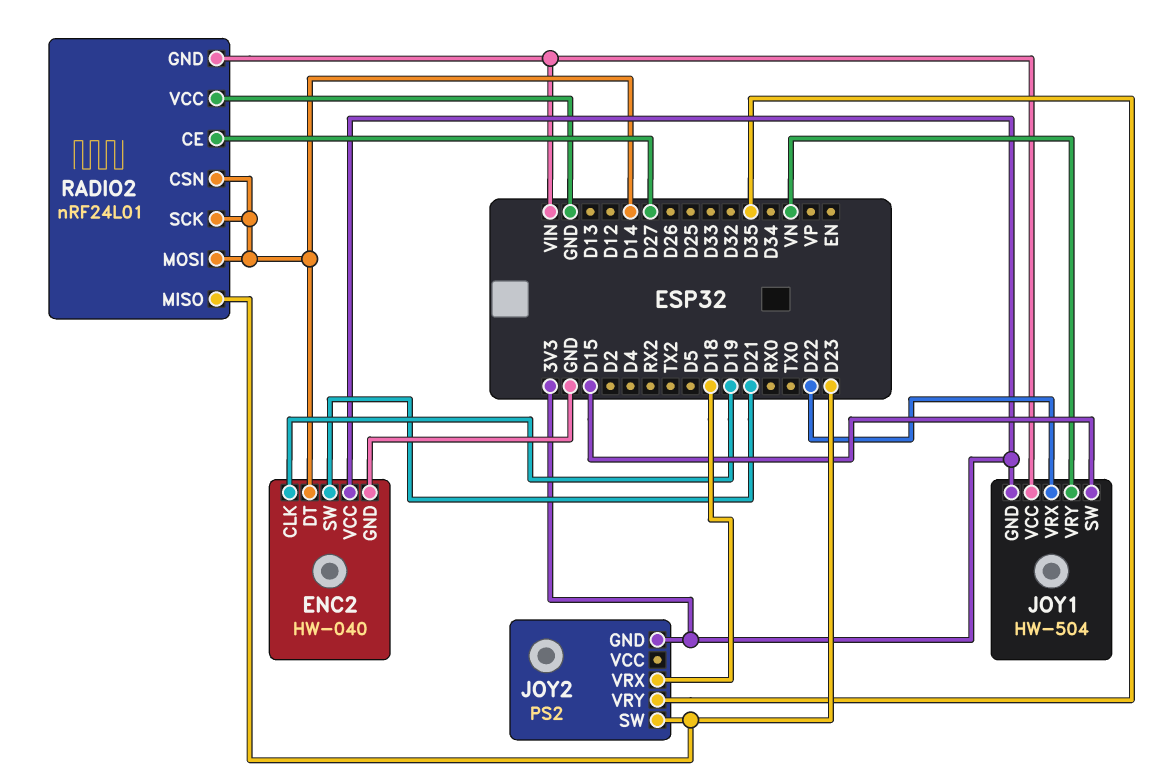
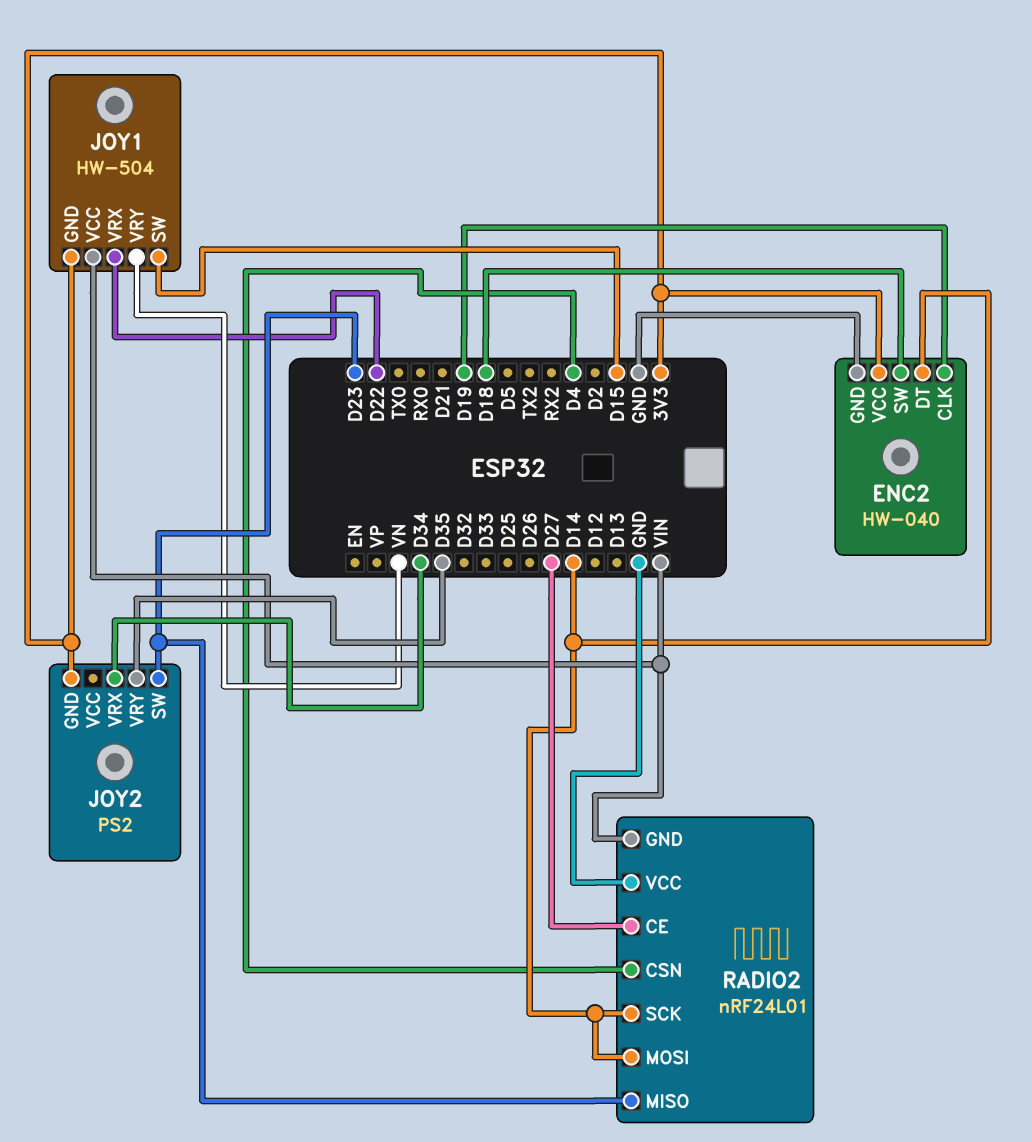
ENC2 pin SW: D21 -> D18
JOY2 pin VRX: D18 -> D34
RADIO2 pin CSN: D14 -> D4

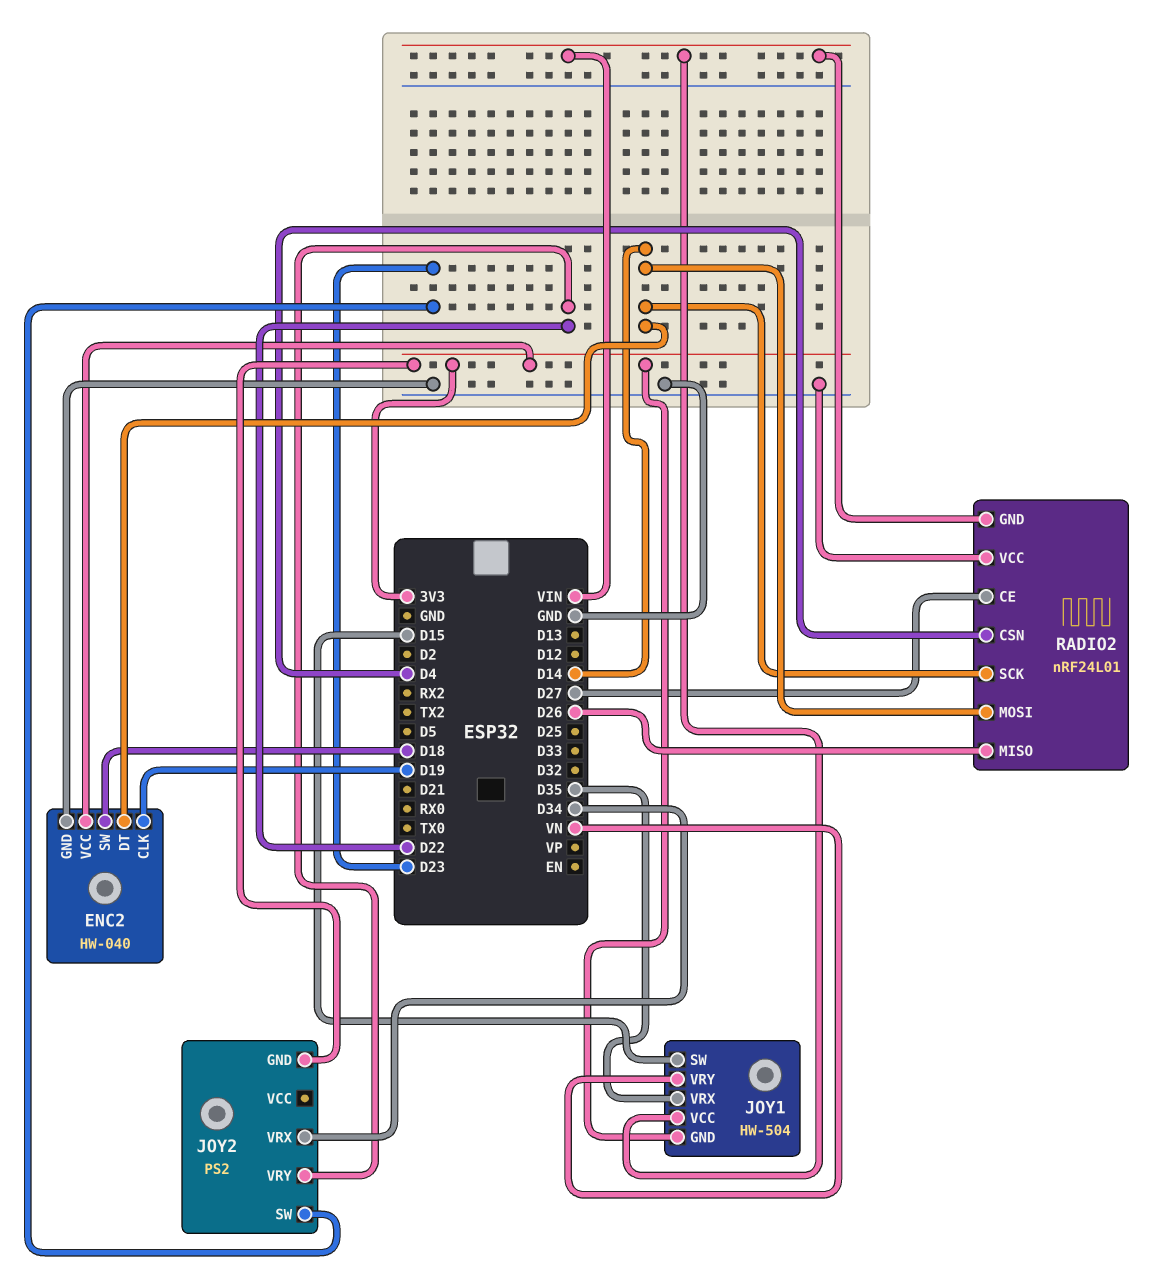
JOY1 pin VRX: D22 -> D35
JOY2 pin VRY: D35 -> D22
RADIO2 pin MISO: D23 -> D26

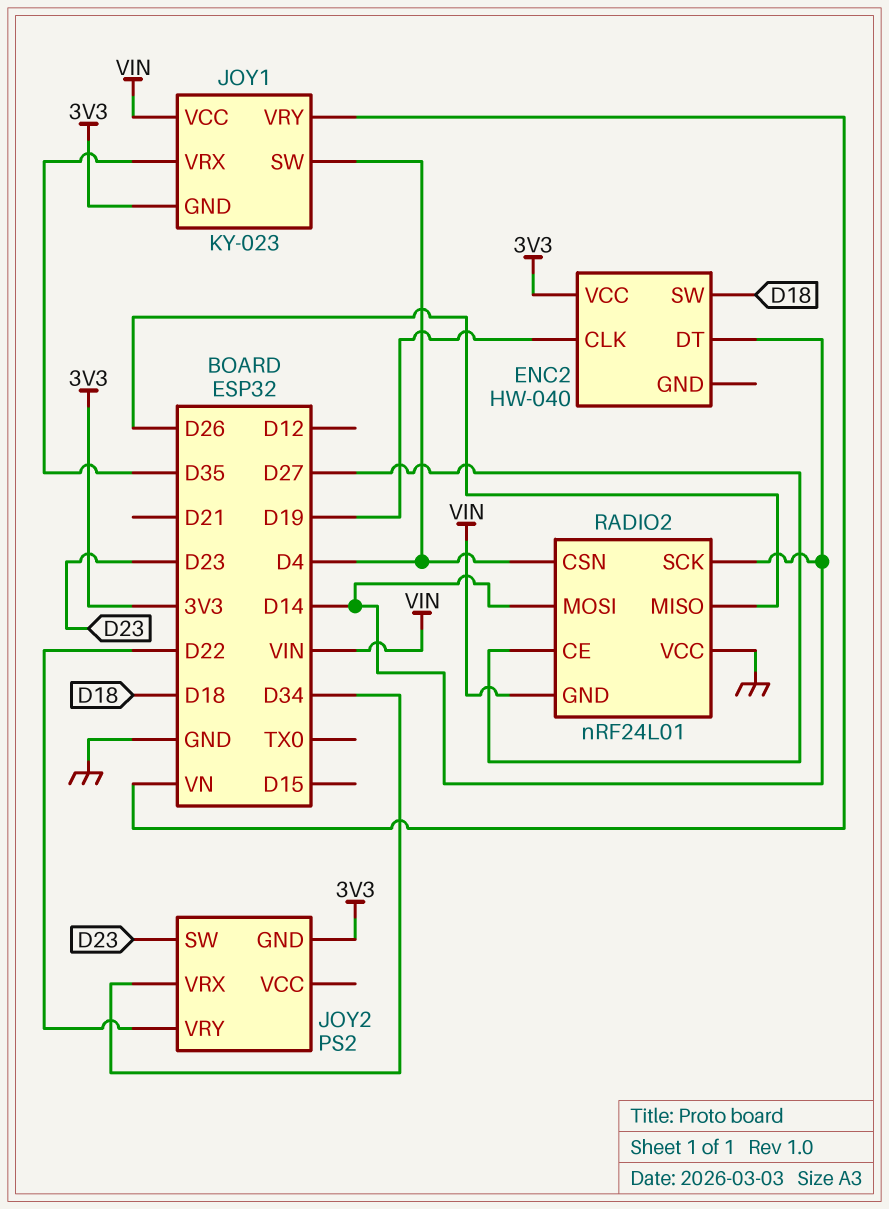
ENC2 pin GND: GND -> none
JOY1: HW-504 -> KY-023
JOY1 pin SW: D15 -> D4

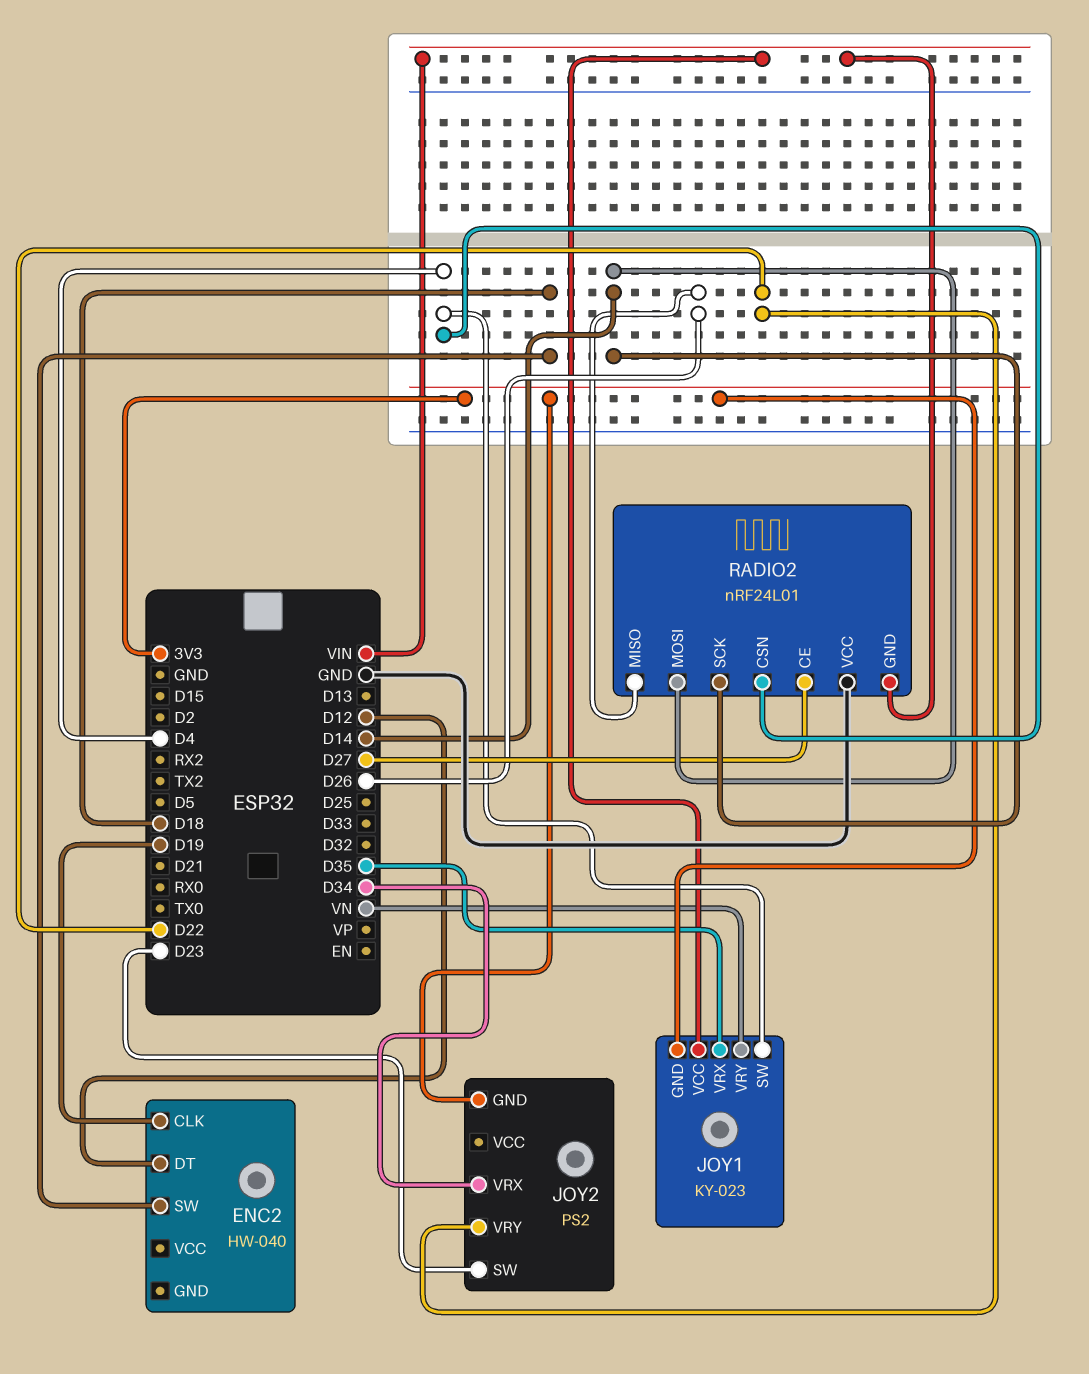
ENC2 pin DT: D14 -> D12
ENC2 pin VCC: 3V3 -> none

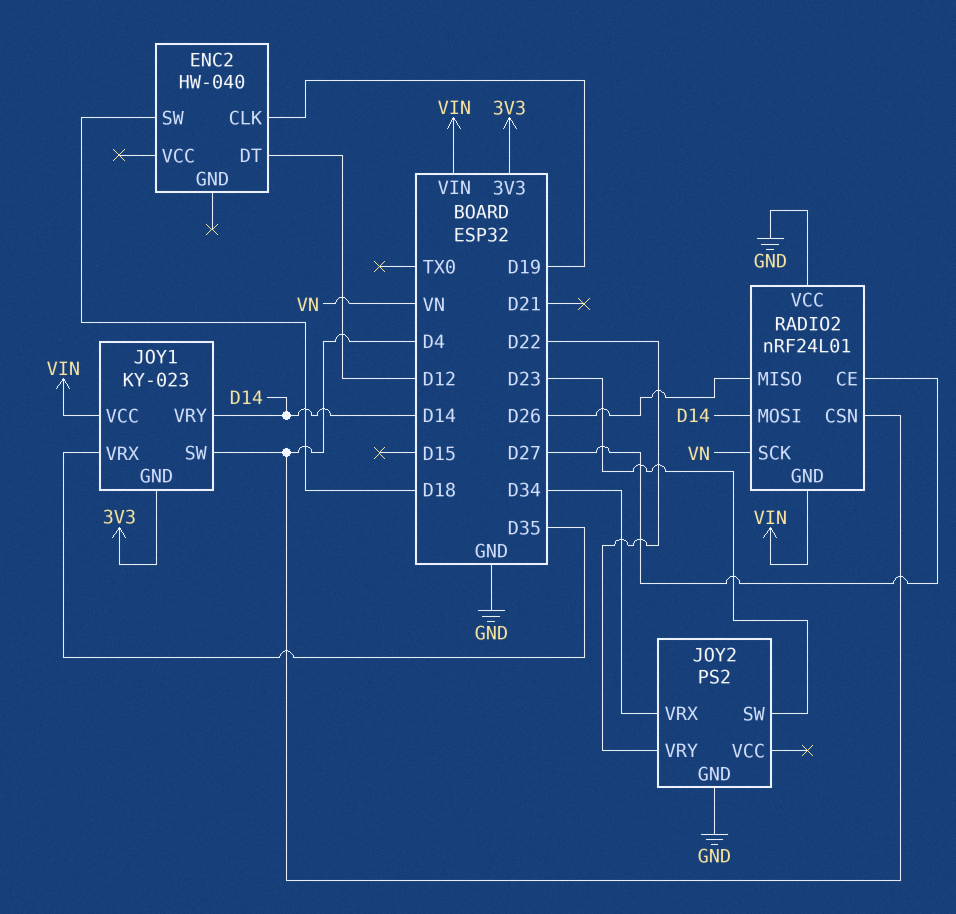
JOY1 pin VRY: VN -> D14
JOY2 pin GND: 3V3 -> GND
RADIO2 pin SCK: D14 -> VN

